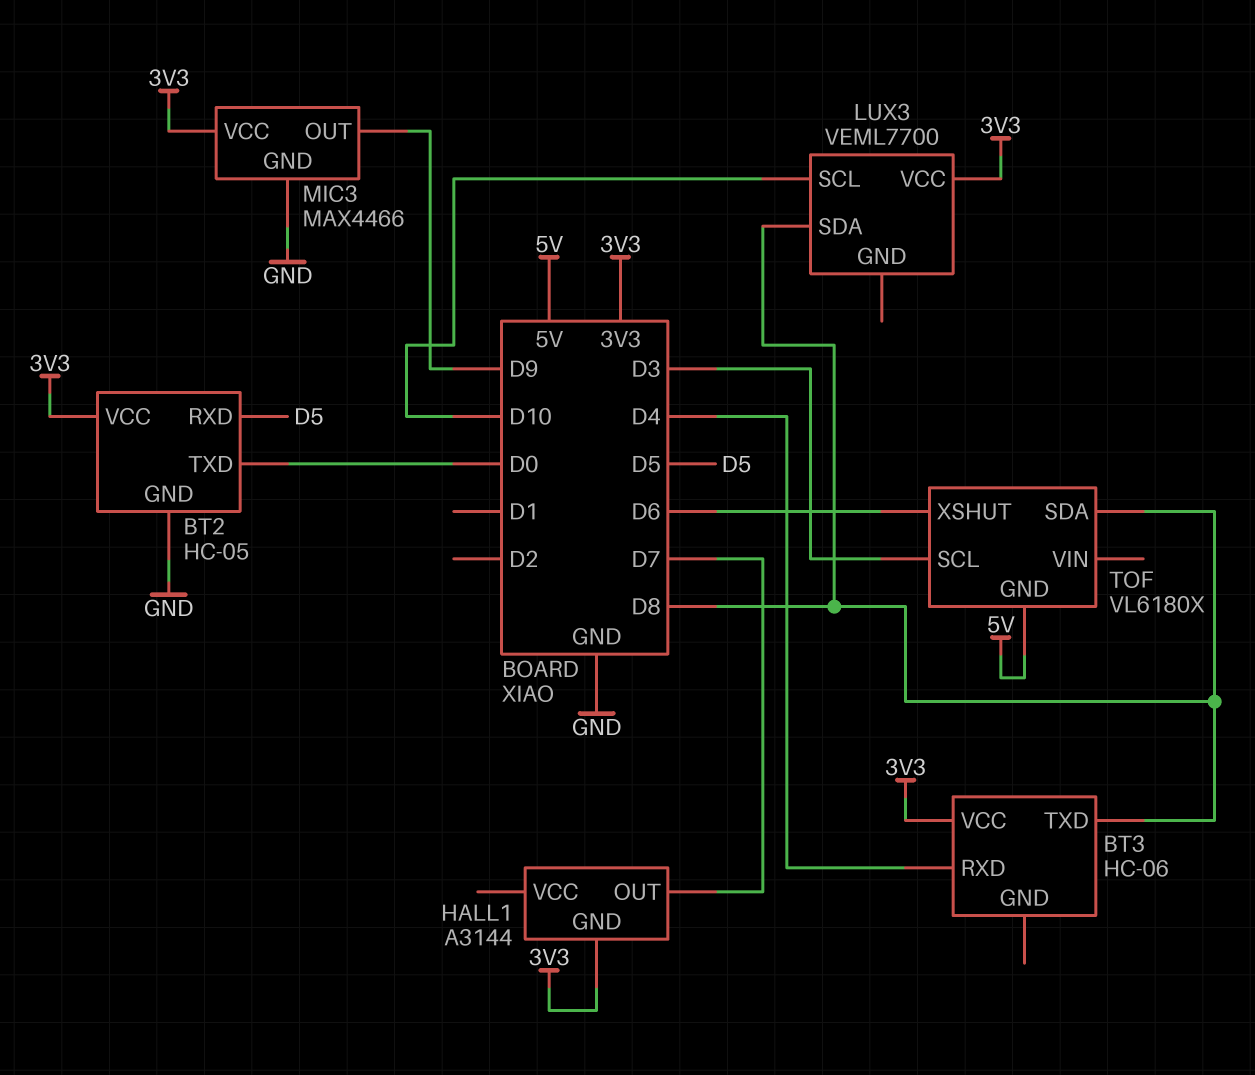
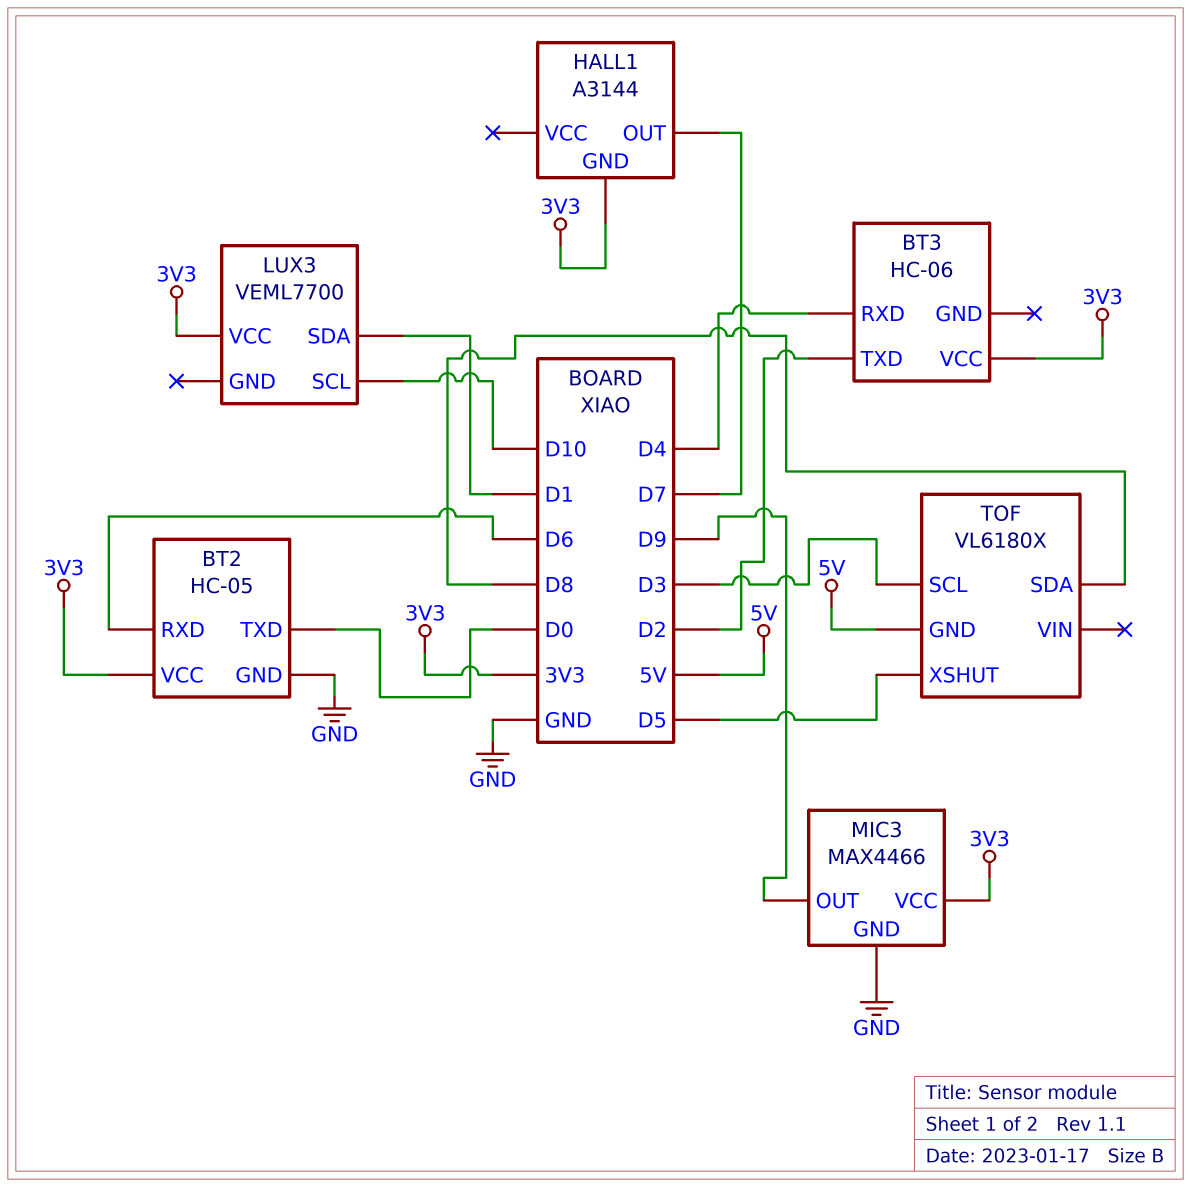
BT2 pin RXD: D5 -> D6
BT3 pin TXD: D8 -> D2
LUX3 pin SDA: D8 -> D1
TOF pin XSHUT: D6 -> D5

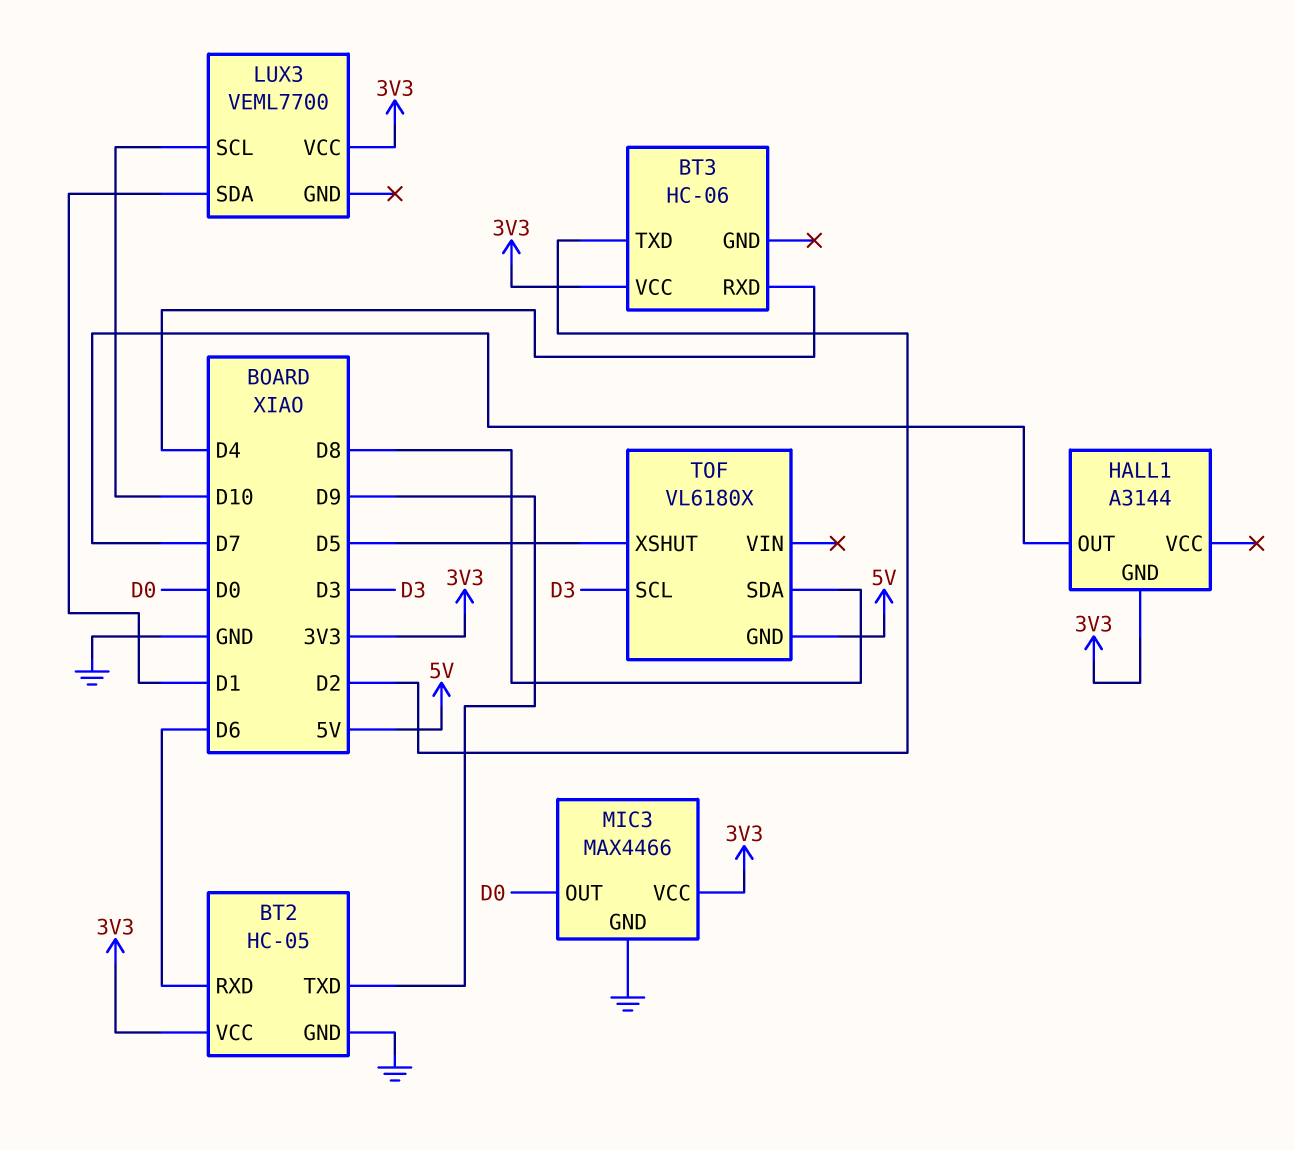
BT2 pin TXD: D0 -> D9
MIC3 pin OUT: D9 -> D0

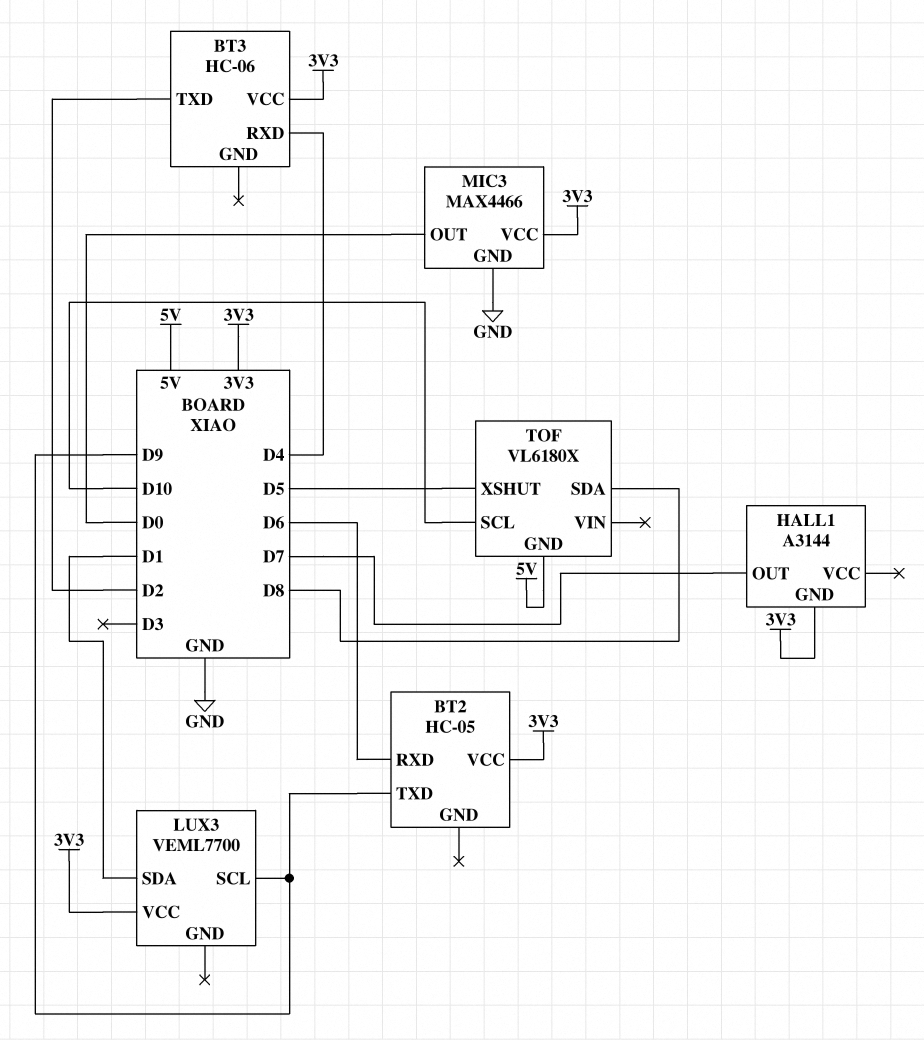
BT2 pin GND: GND -> none
LUX3 pin SCL: D10 -> D9
TOF pin SCL: D3 -> D10

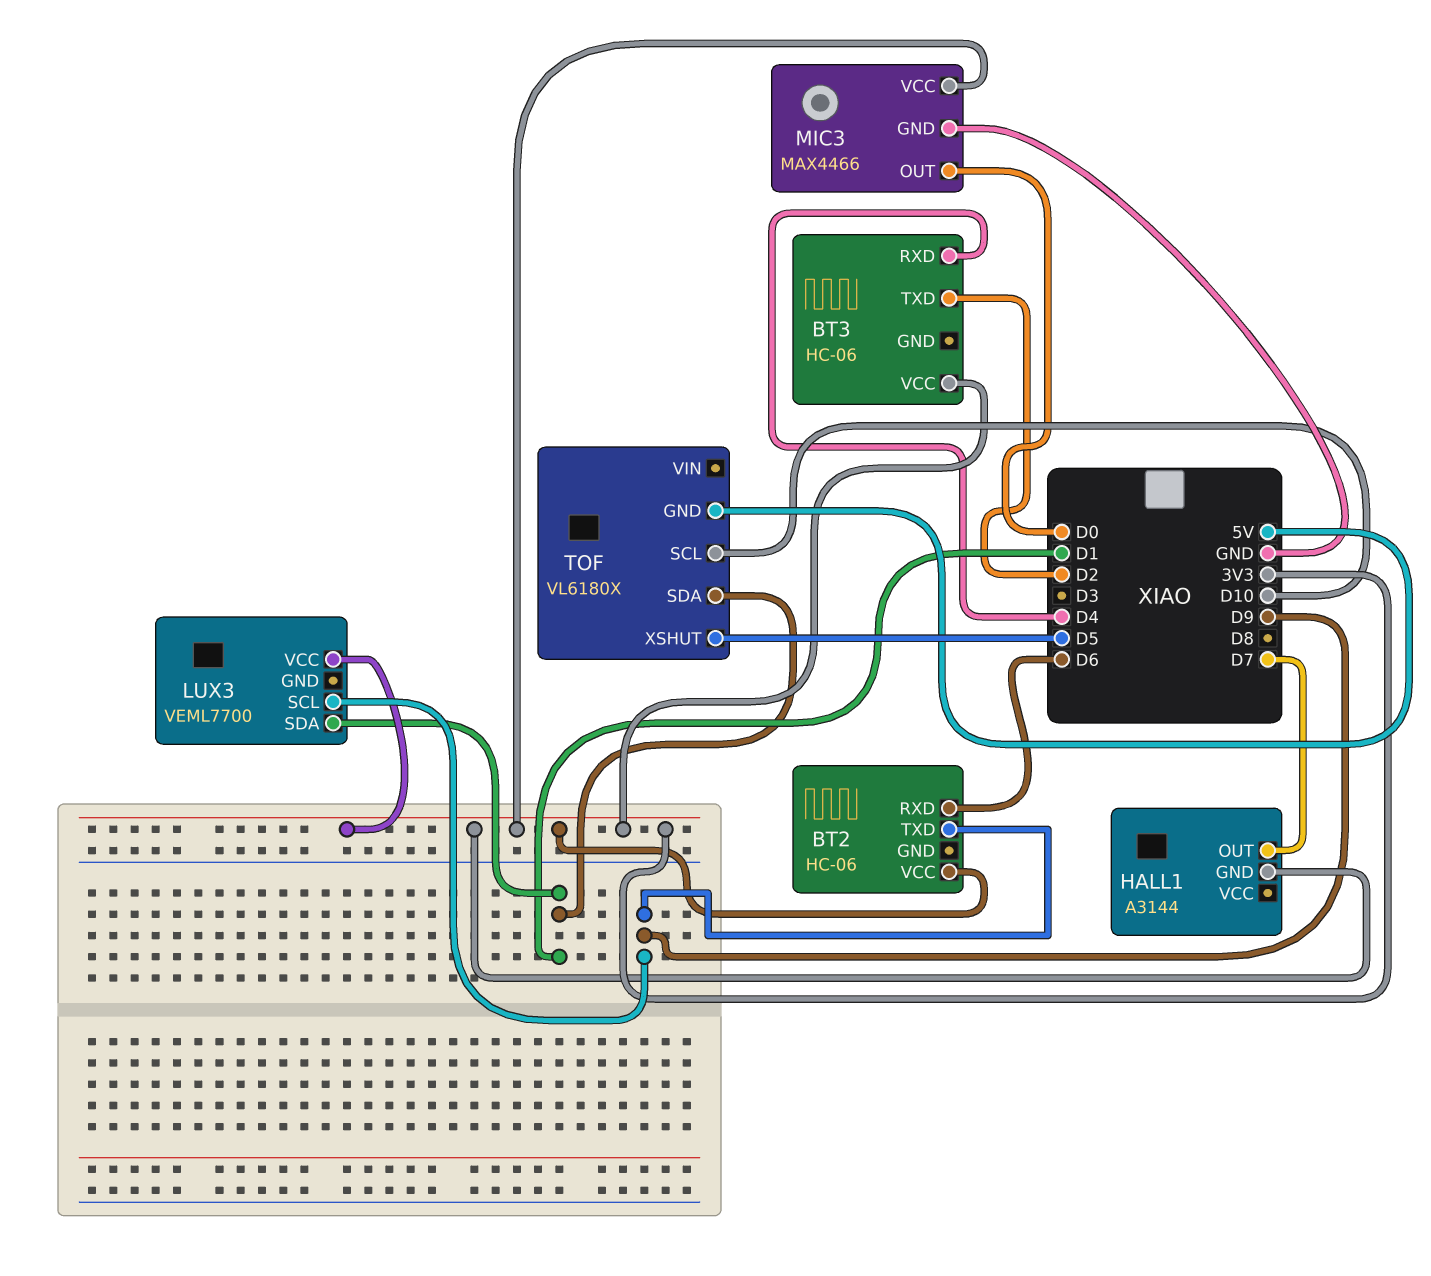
BT2: HC-05 -> HC-06
TOF pin SDA: D8 -> D1

